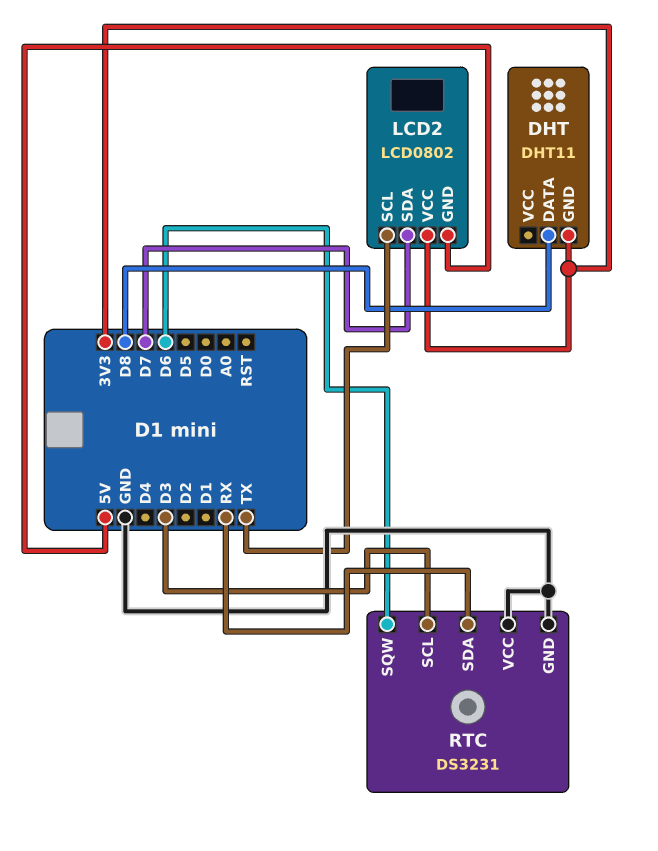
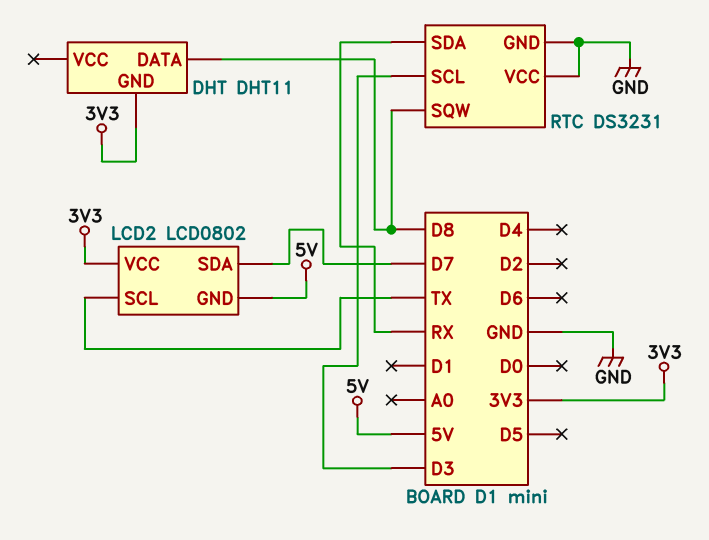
RTC pin SQW: D6 -> D8

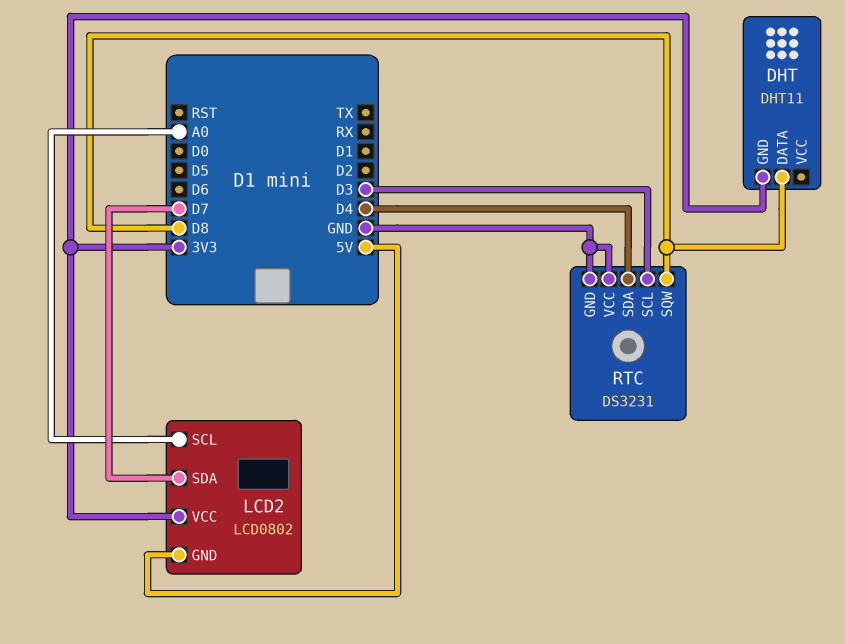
LCD2 pin SCL: TX -> A0
RTC pin SDA: RX -> D4

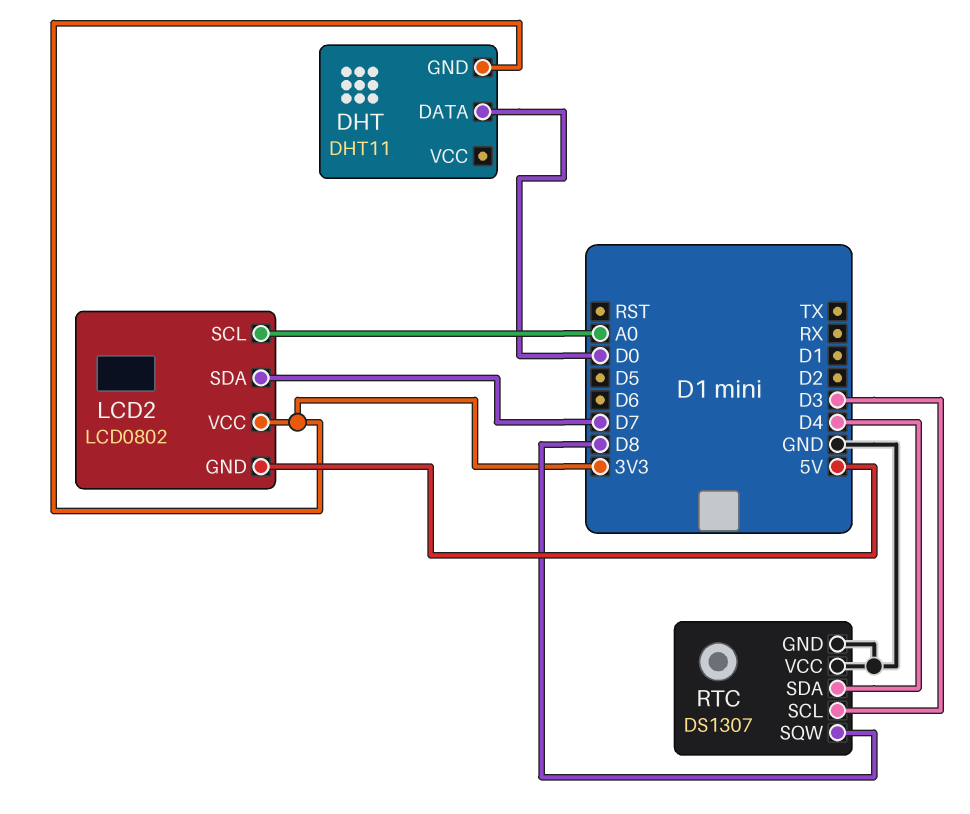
DHT pin DATA: D8 -> D0
RTC: DS3231 -> DS1307

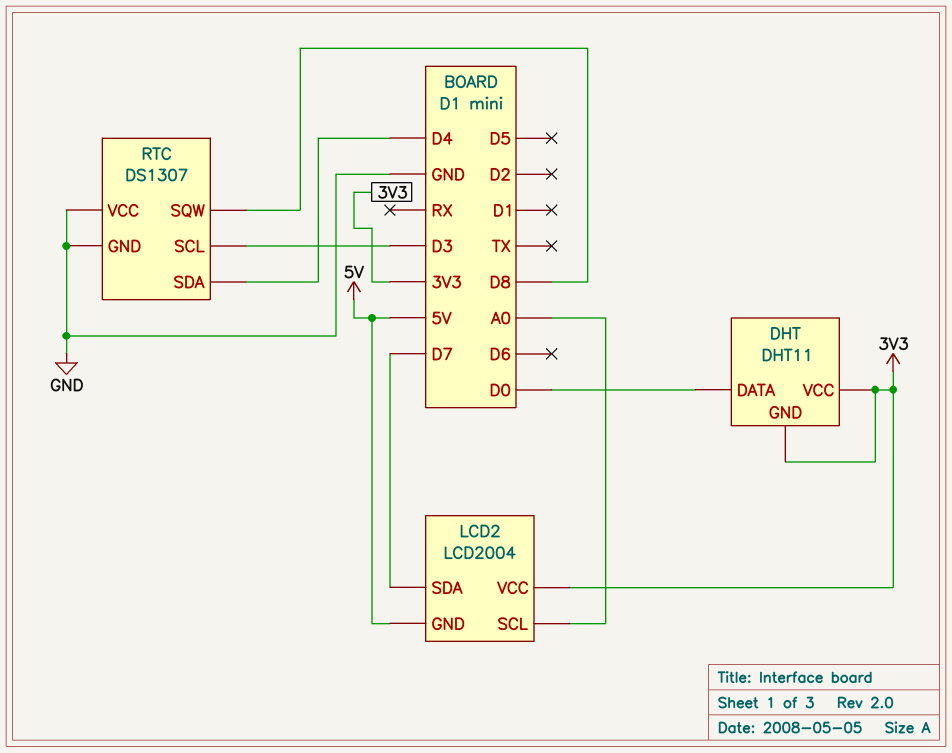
DHT pin VCC: none -> 3V3
LCD2: LCD0802 -> LCD2004

